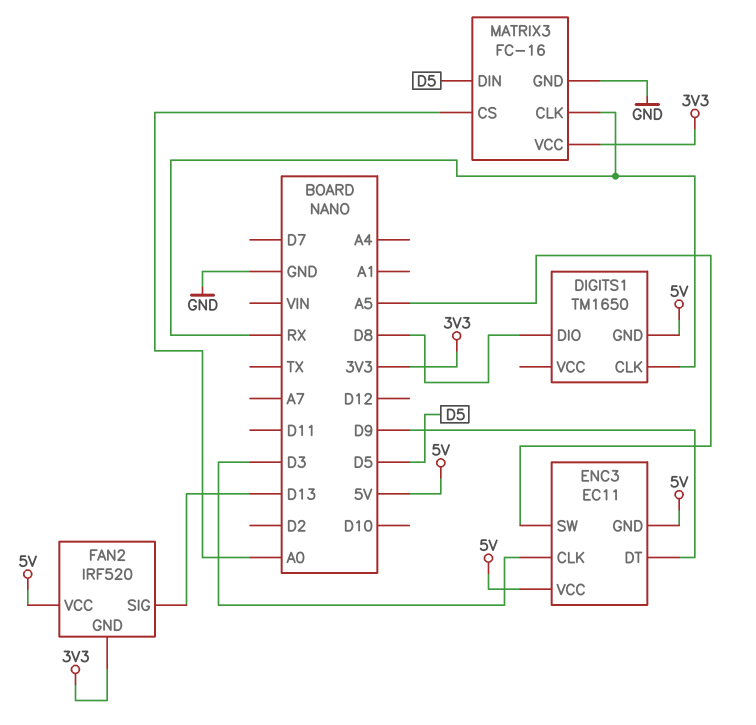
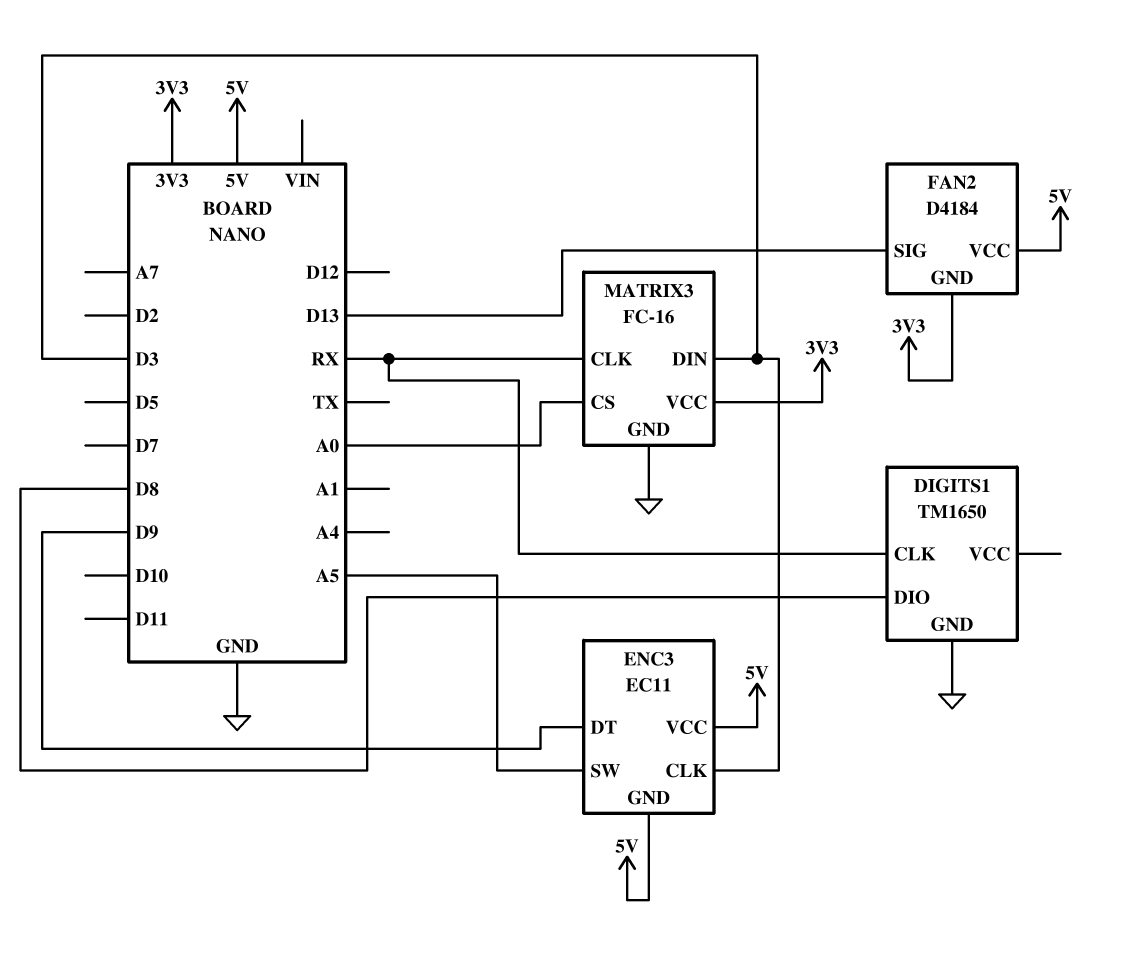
DIGITS1 pin GND: 5V -> GND
FAN2: IRF520 -> D4184
MATRIX3 pin DIN: D5 -> D3

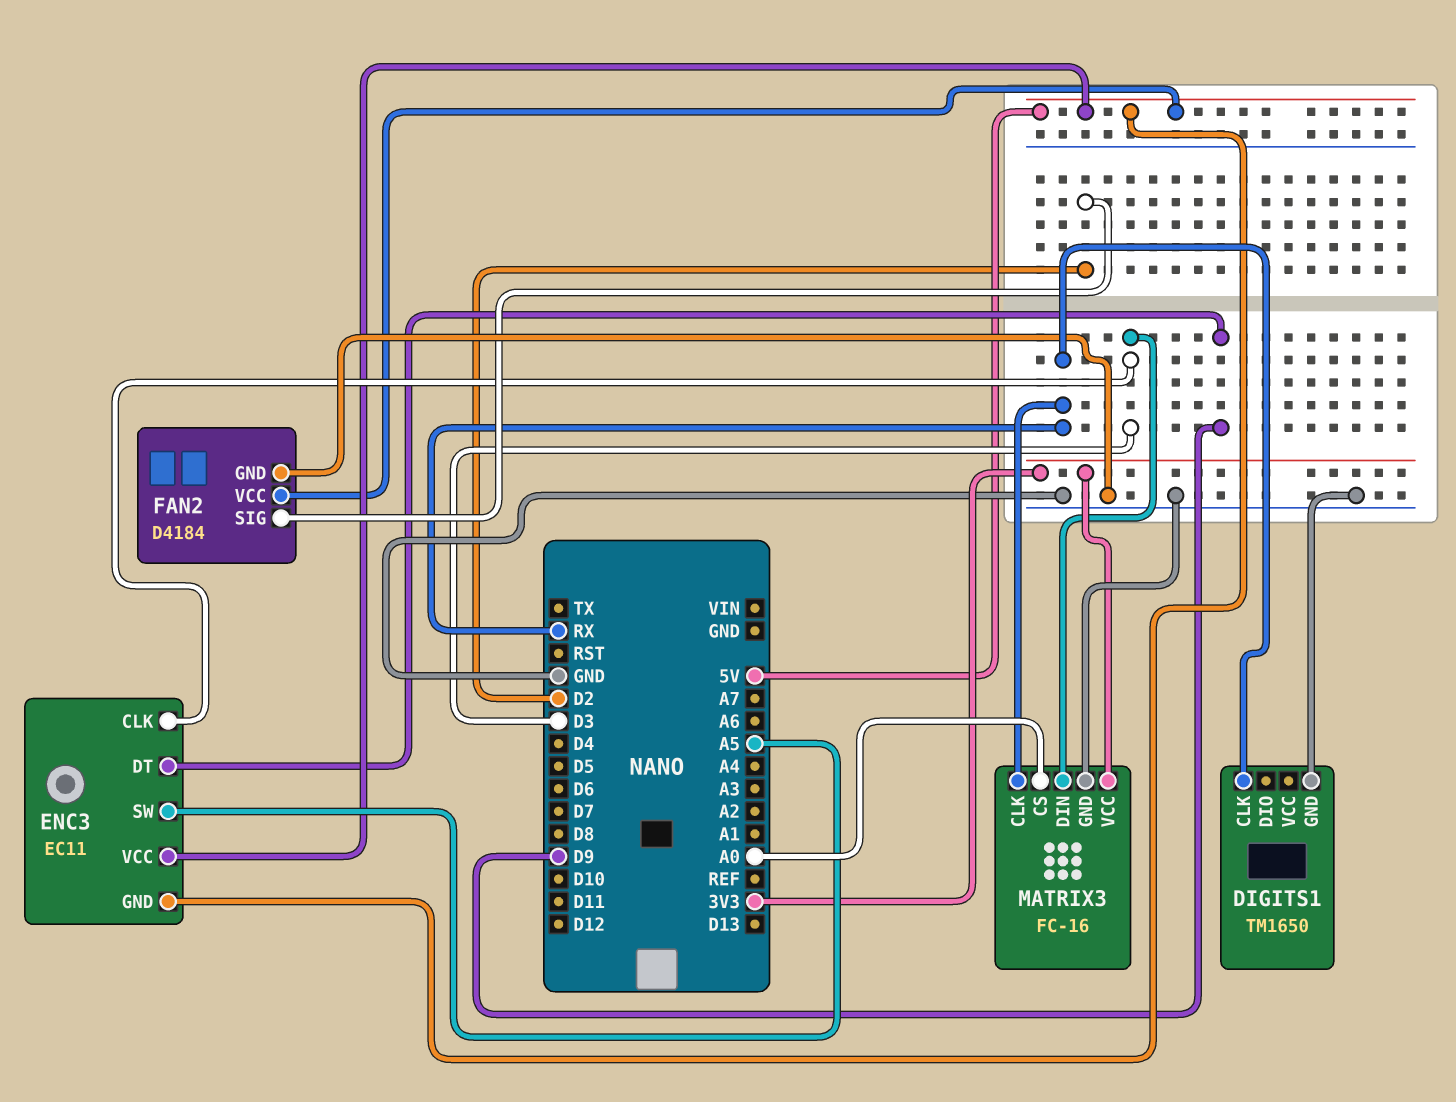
DIGITS1 pin DIO: D8 -> none
FAN2 pin GND: 3V3 -> GND
FAN2 pin SIG: D13 -> D2

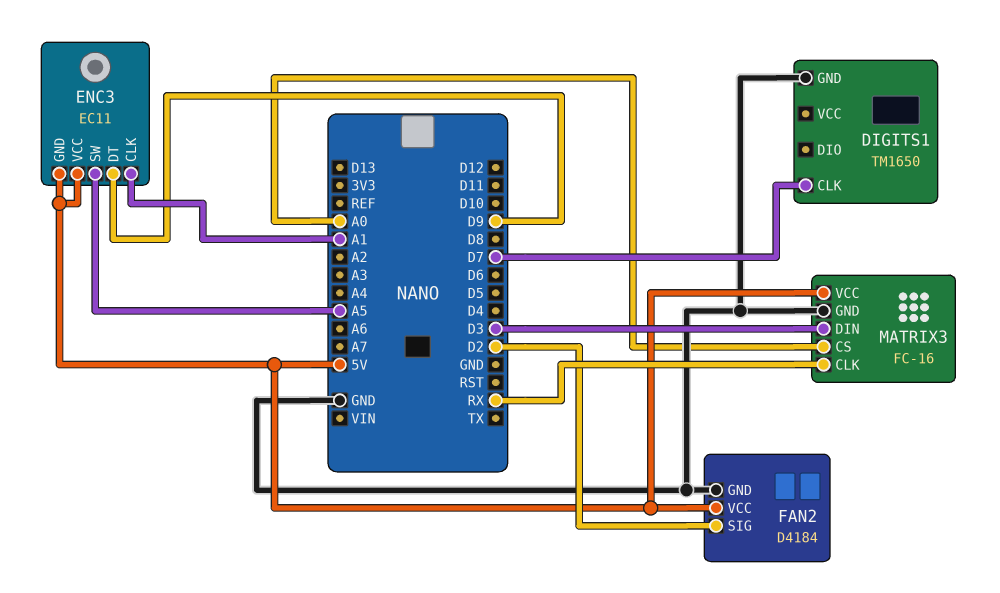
DIGITS1 pin CLK: RX -> D7
ENC3 pin CLK: D3 -> A1
MATRIX3 pin VCC: 3V3 -> 5V

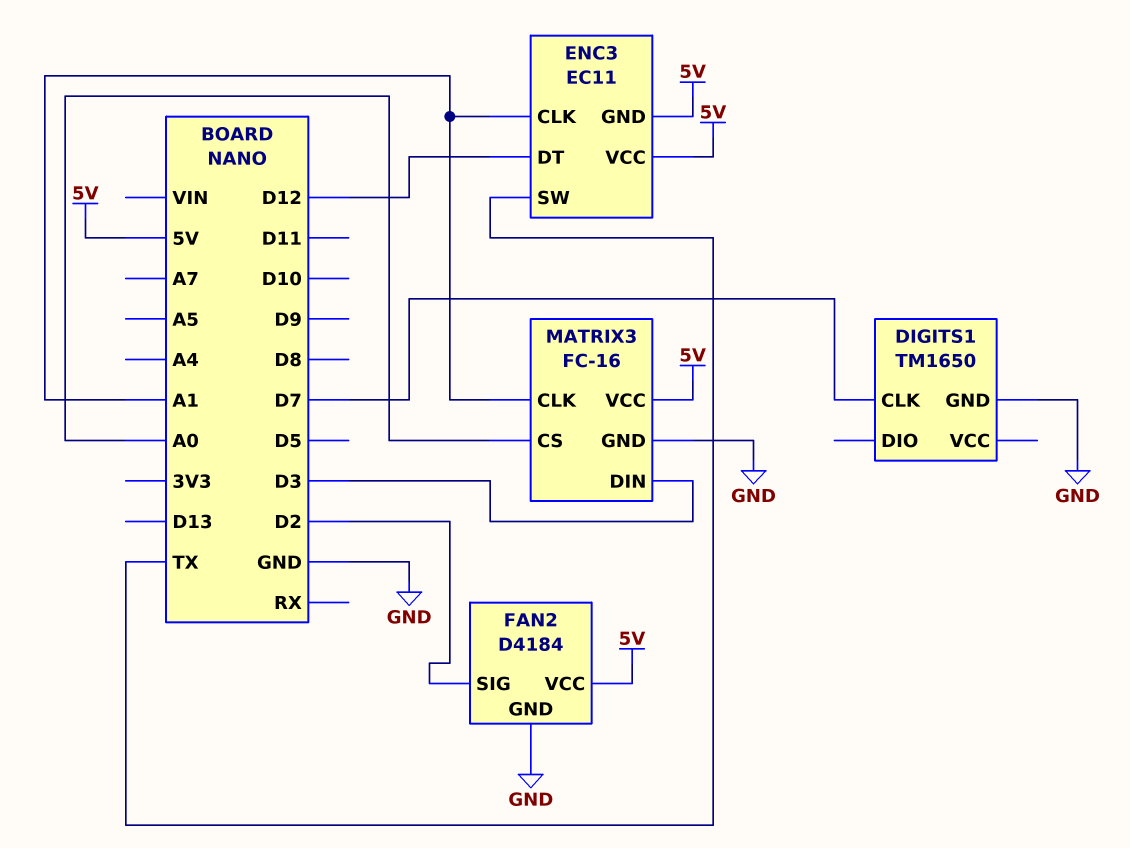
ENC3 pin DT: D9 -> D12
ENC3 pin SW: A5 -> TX
MATRIX3 pin CLK: RX -> A1

